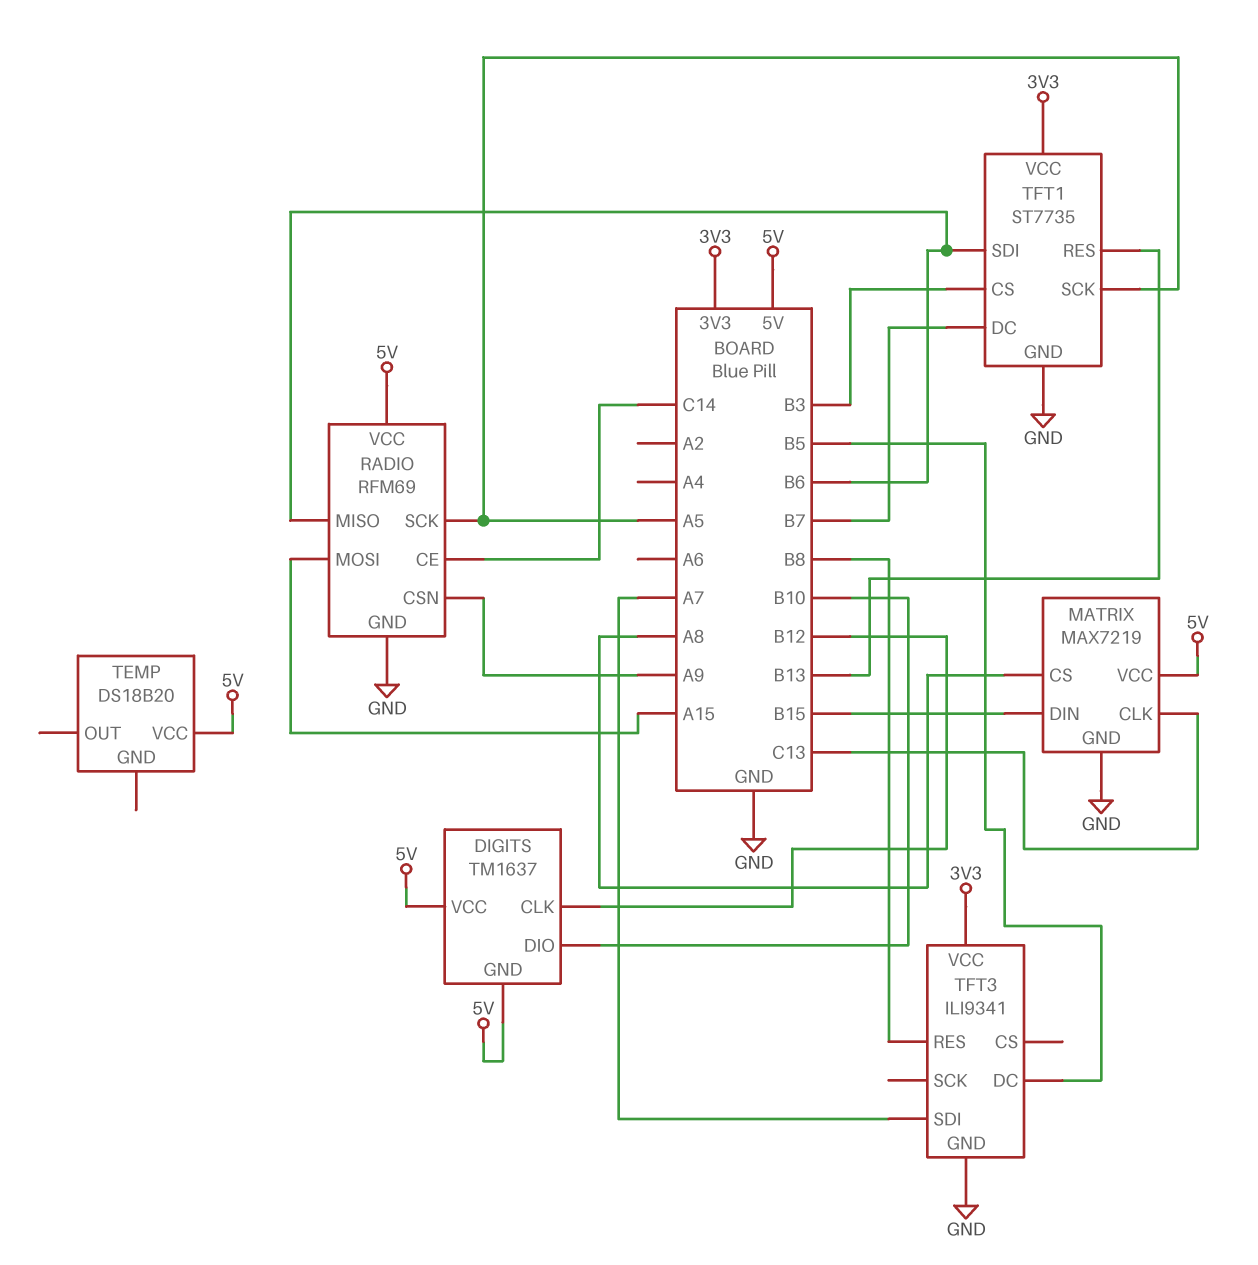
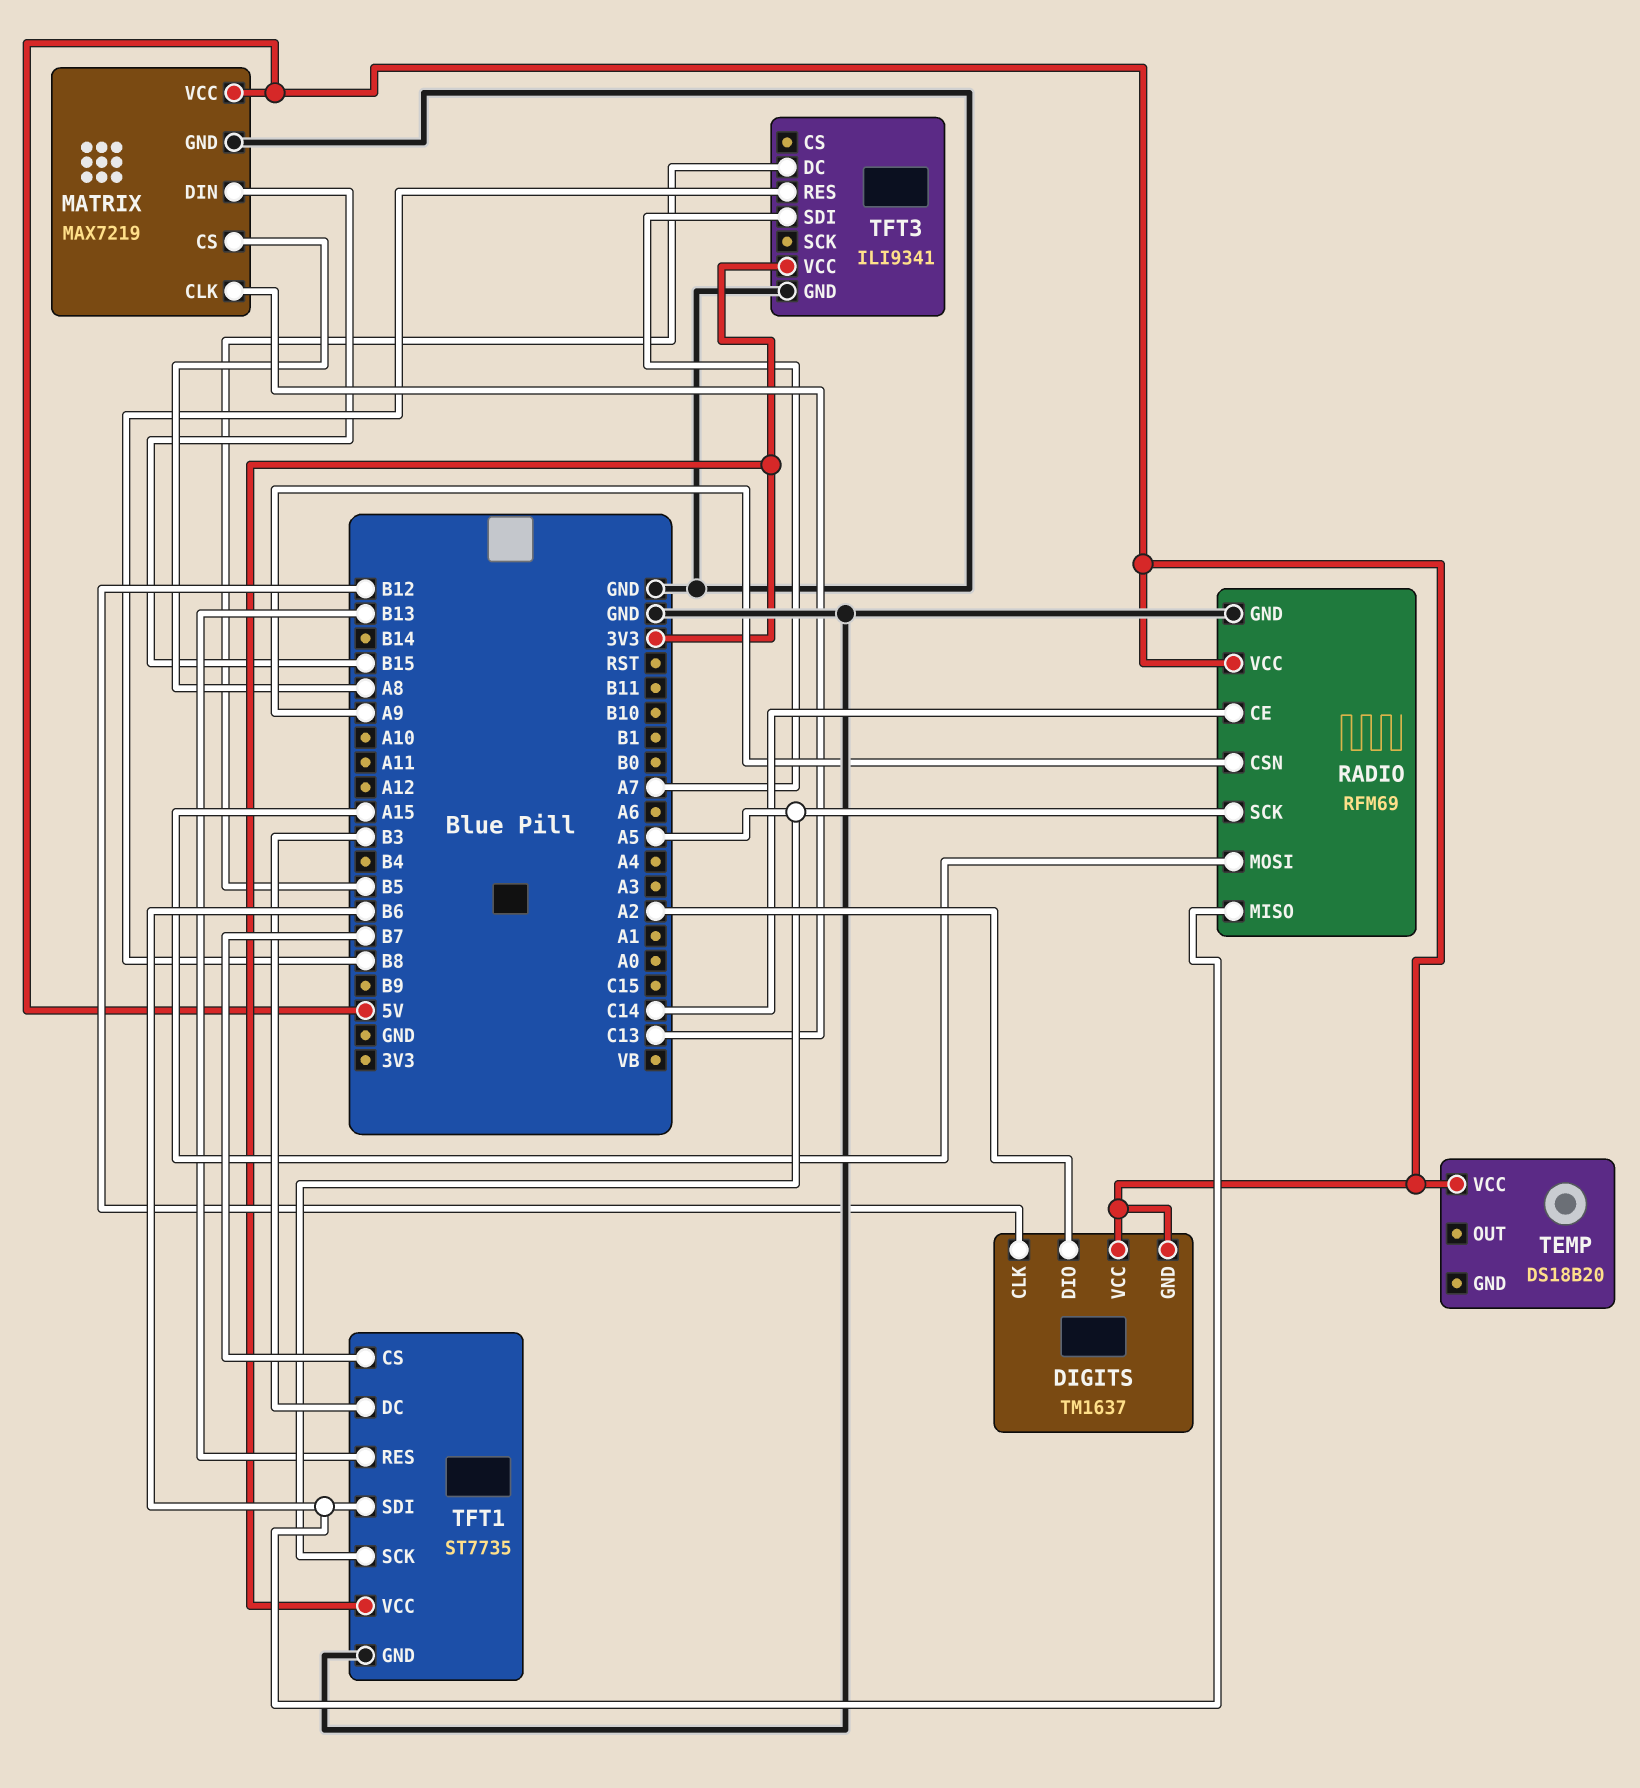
DIGITS pin DIO: B10 -> A2
TFT1 pin CS: B3 -> B7
TFT1 pin DC: B7 -> B3

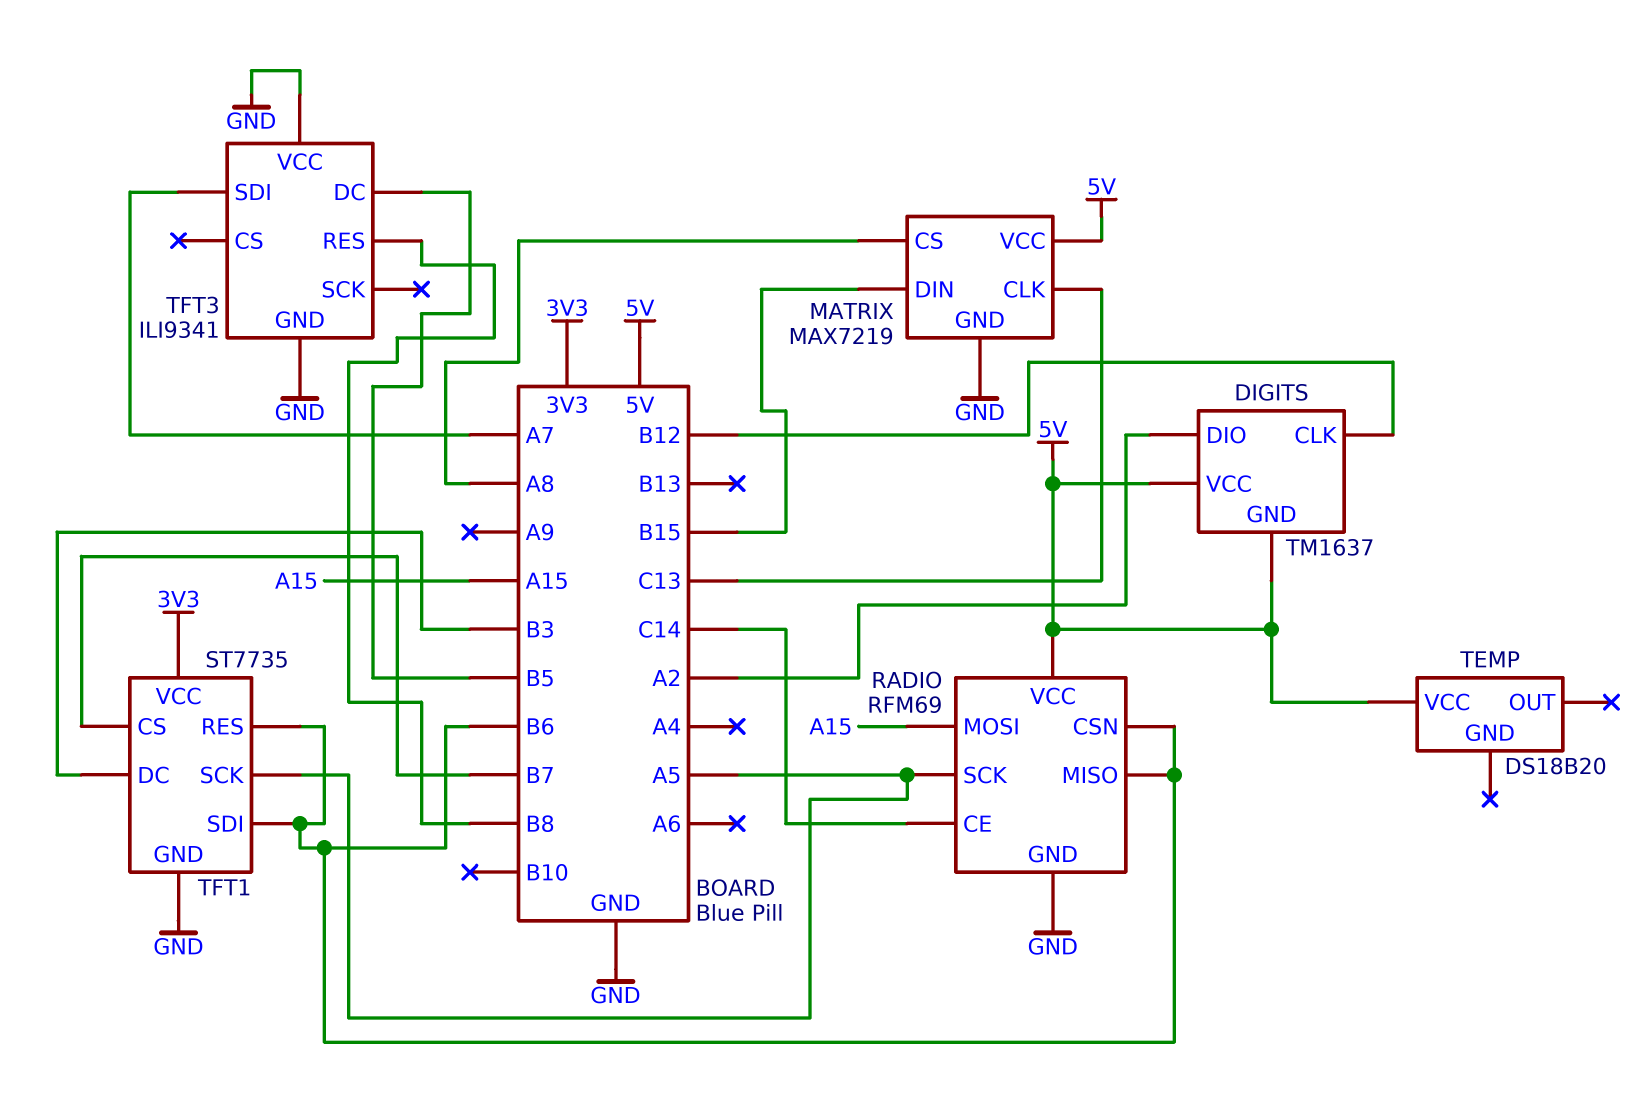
RADIO pin CSN: A9 -> B6
TFT1 pin RES: B13 -> B6
TFT3 pin VCC: 3V3 -> GND

